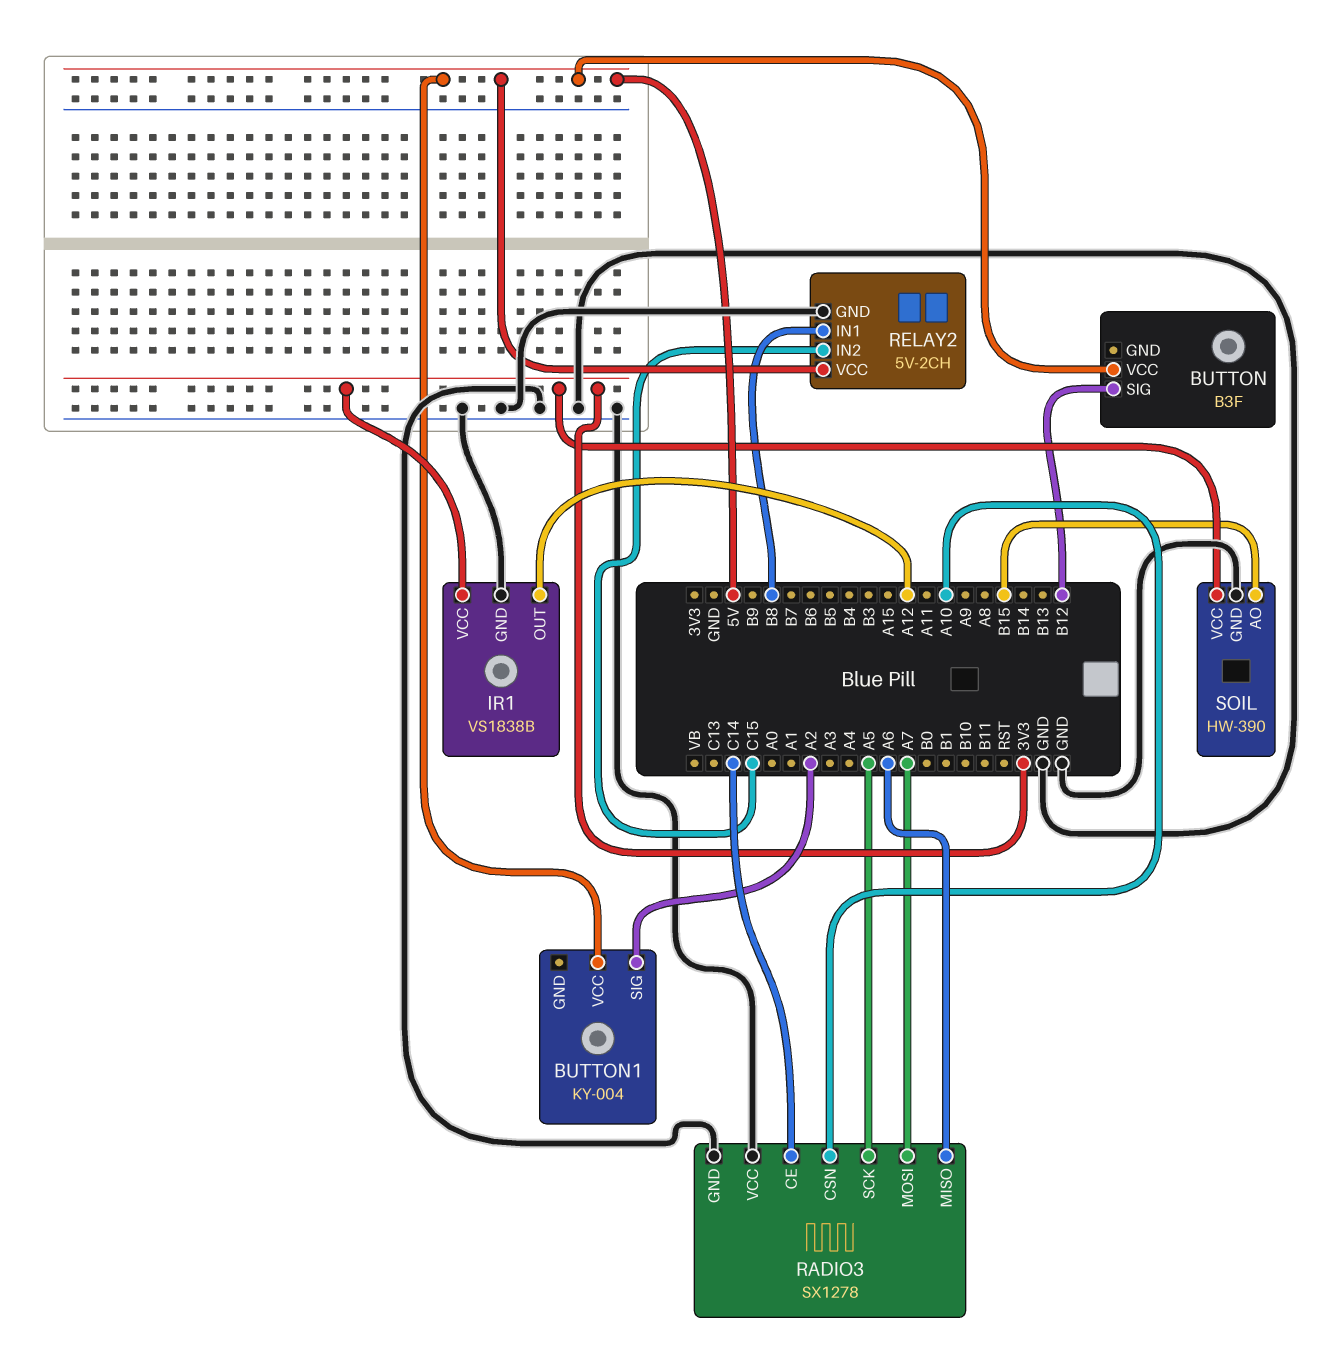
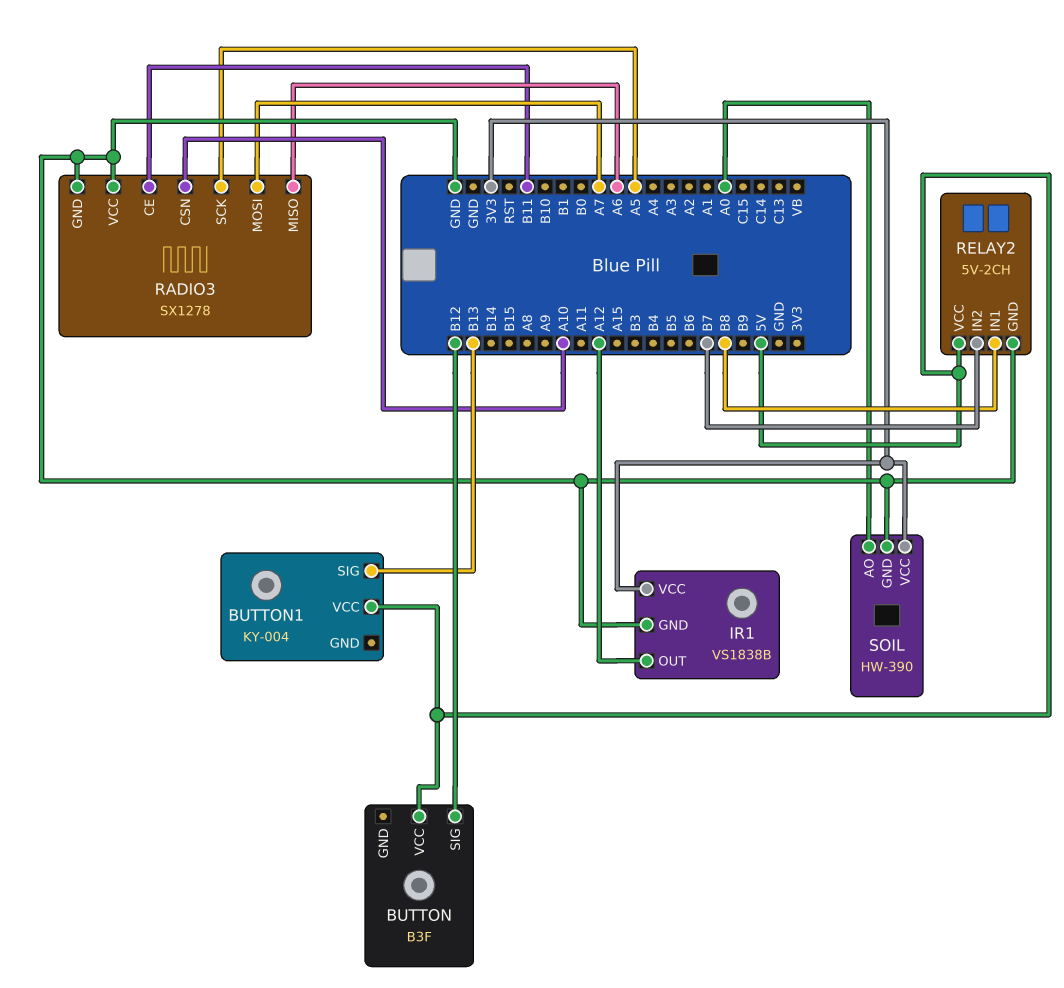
BUTTON1 pin SIG: A2 -> B13
RADIO3 pin CE: C14 -> B11
RELAY2 pin IN2: C15 -> B7
SOIL pin AO: B15 -> A0

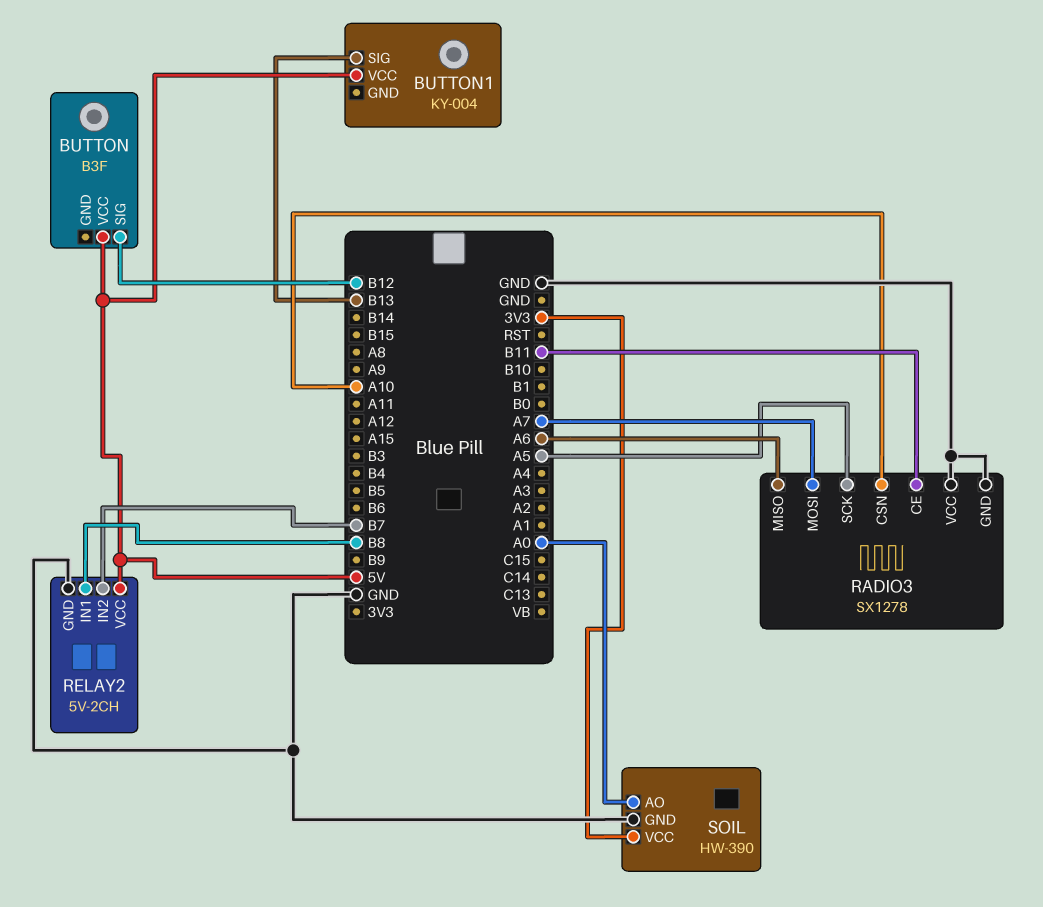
IR1: VS1838B -> none
IR1 pin GND: GND -> none
IR1 pin OUT: A12 -> none
IR1 pin VCC: 3V3 -> none

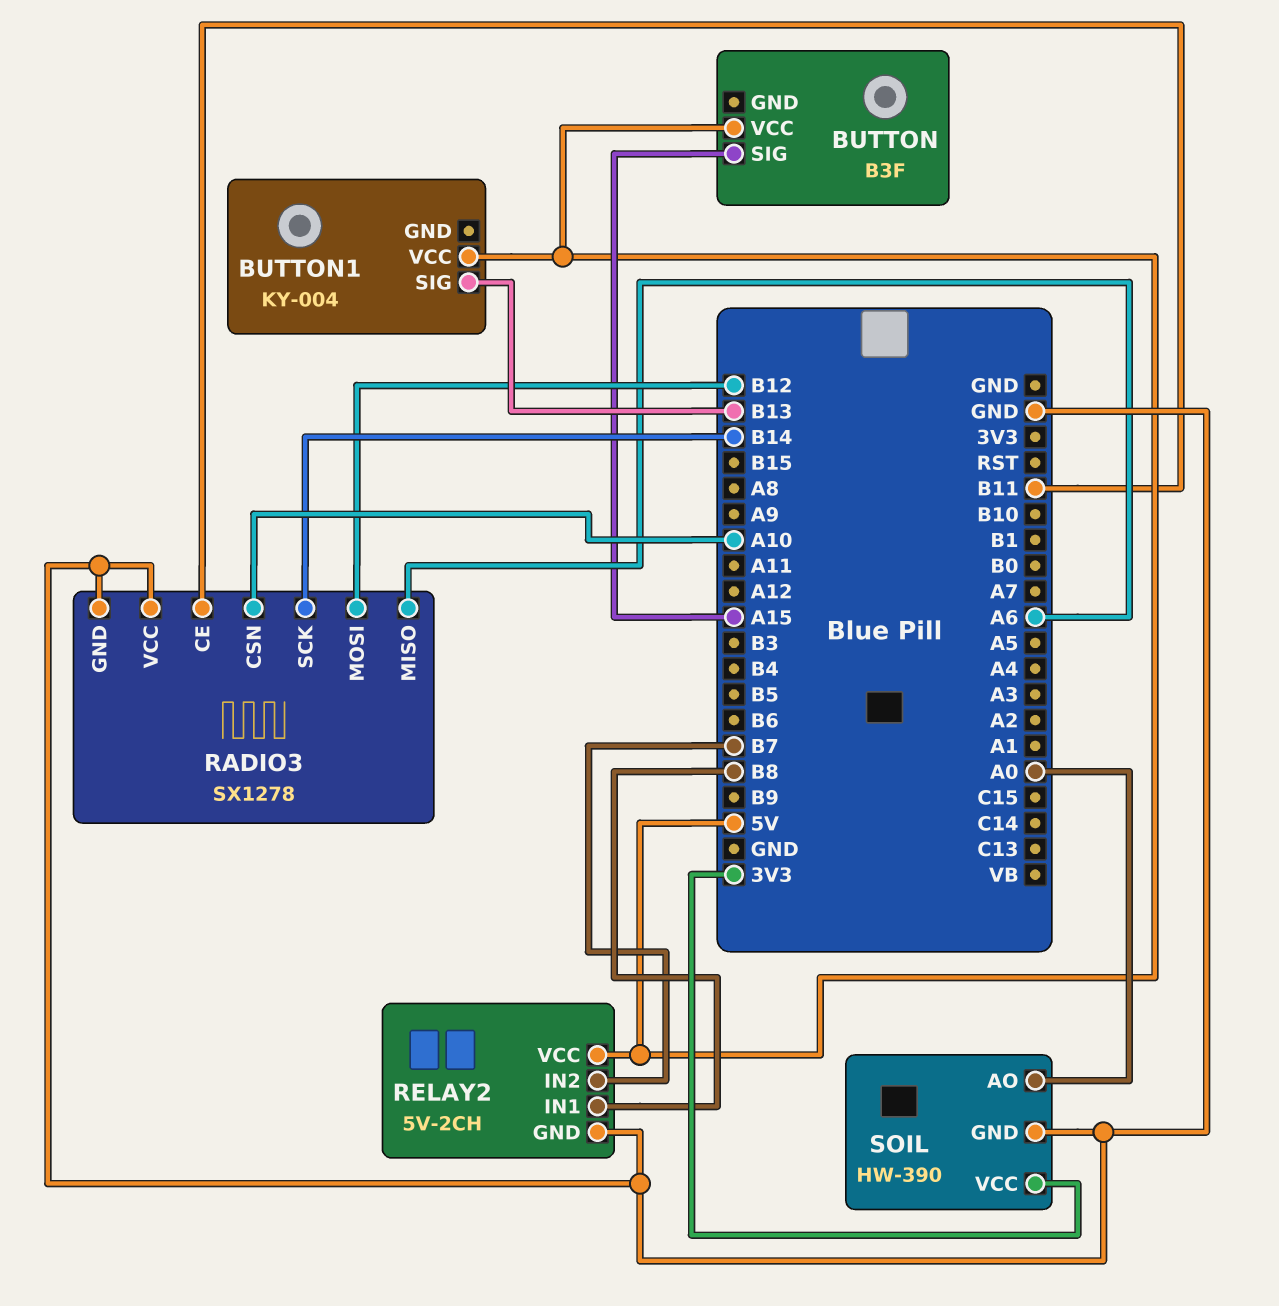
BUTTON pin SIG: B12 -> A15
RADIO3 pin MOSI: A7 -> B12
RADIO3 pin SCK: A5 -> B14

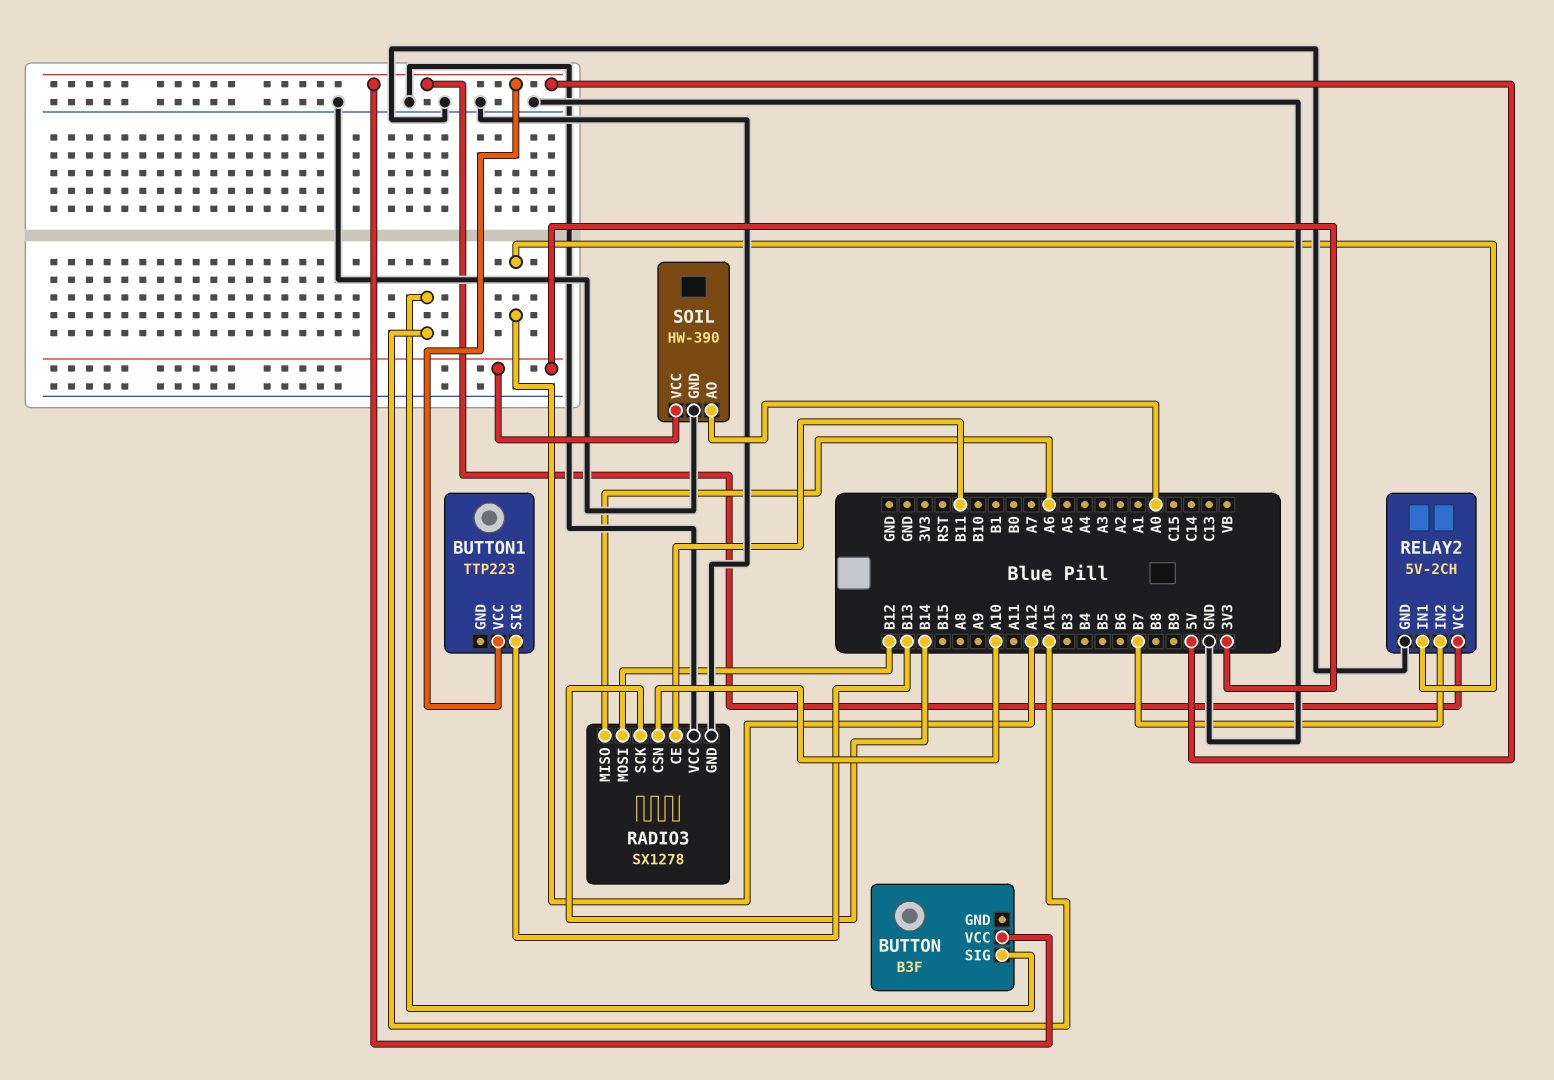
BUTTON1: KY-004 -> TTP223
RELAY2 pin IN1: B8 -> A12

